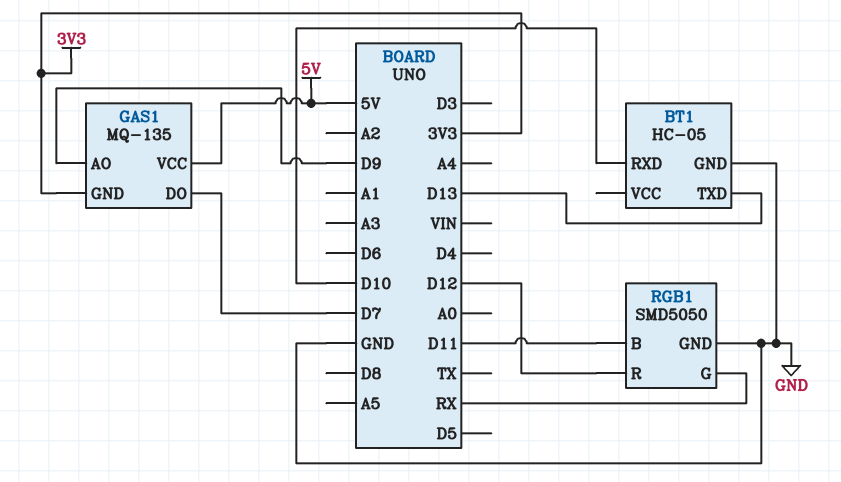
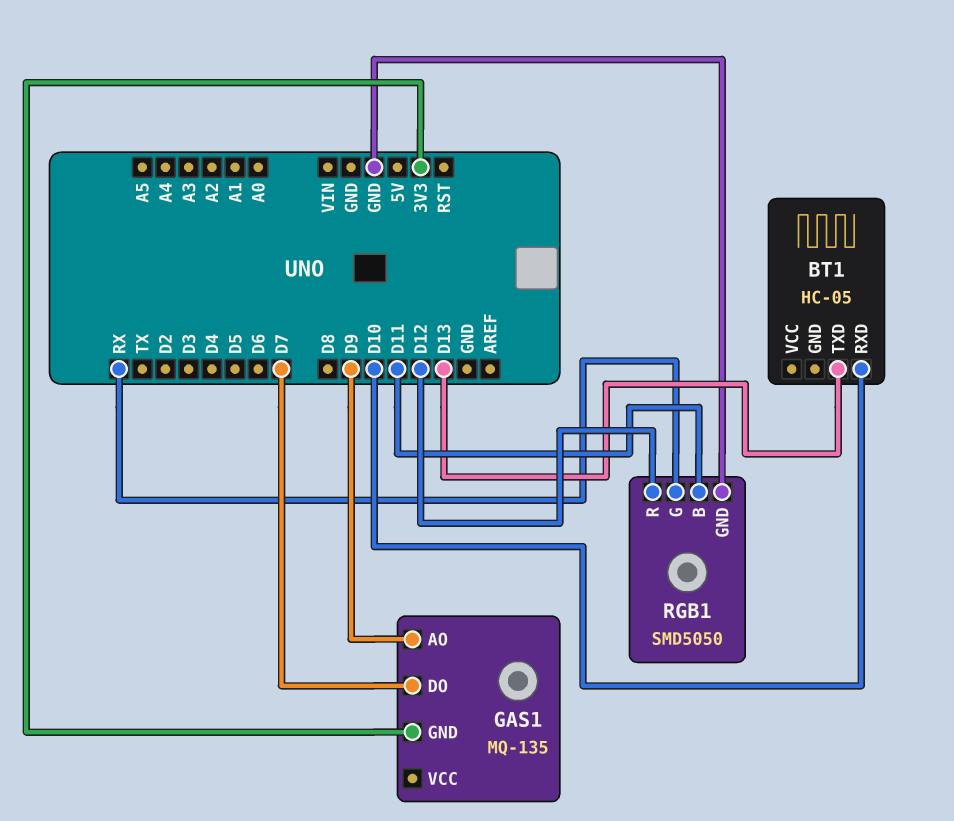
BT1 pin GND: GND -> none
GAS1 pin VCC: 5V -> none

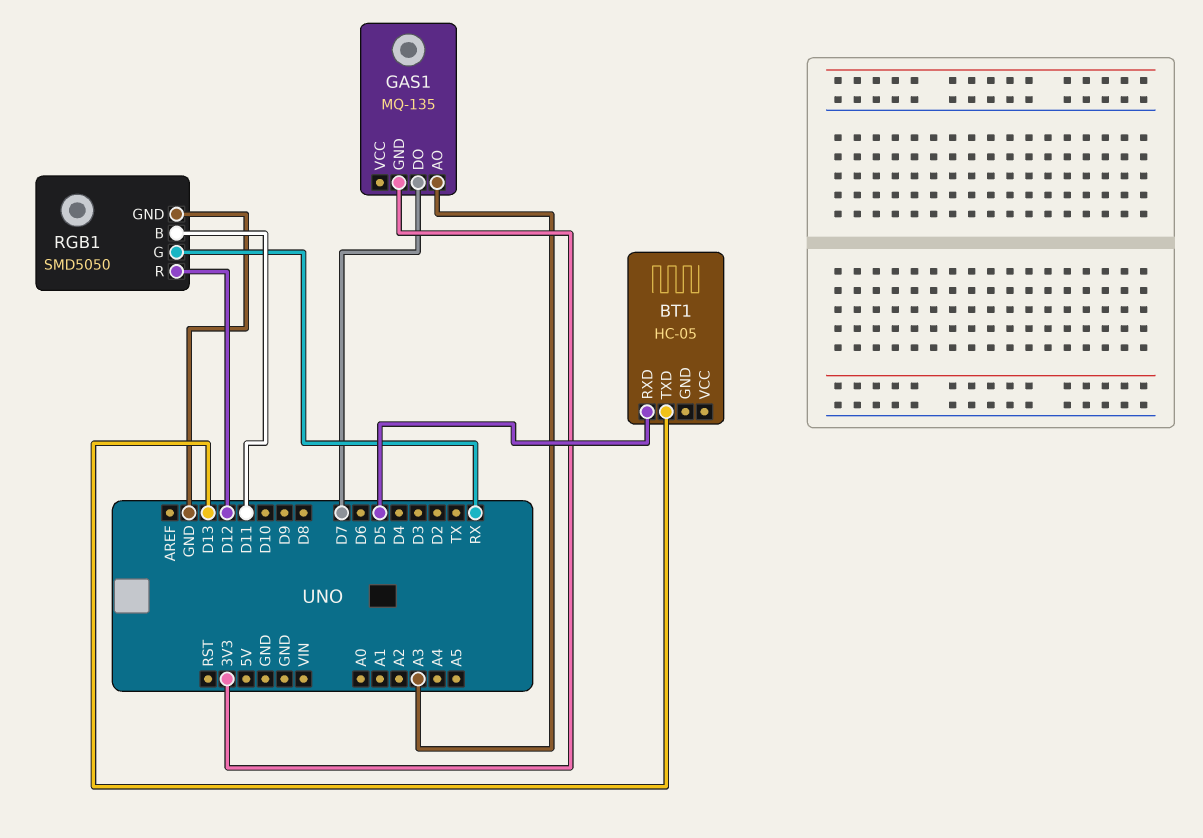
BT1 pin RXD: D10 -> D5
GAS1 pin AO: D9 -> A3

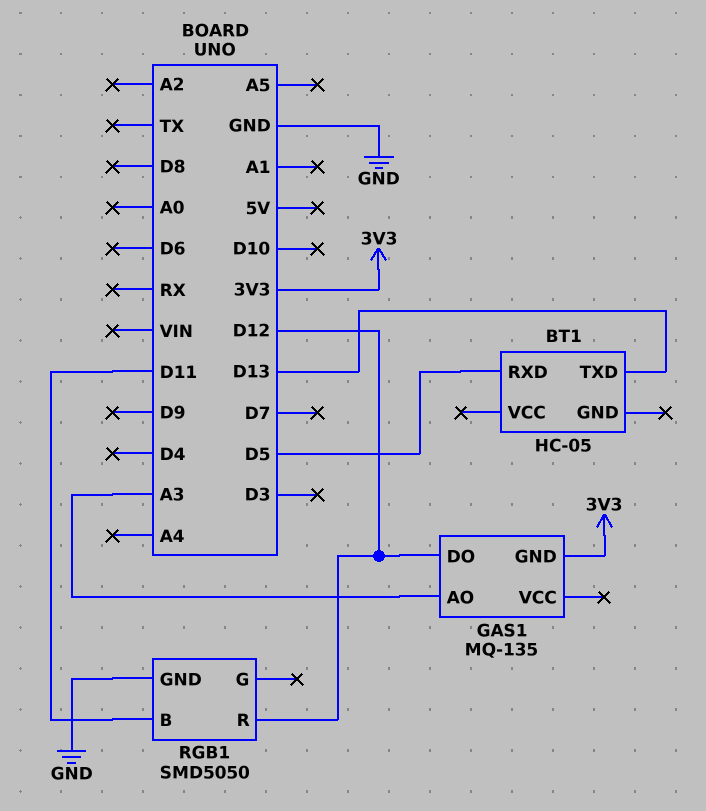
GAS1 pin DO: D7 -> D12
RGB1 pin G: RX -> none

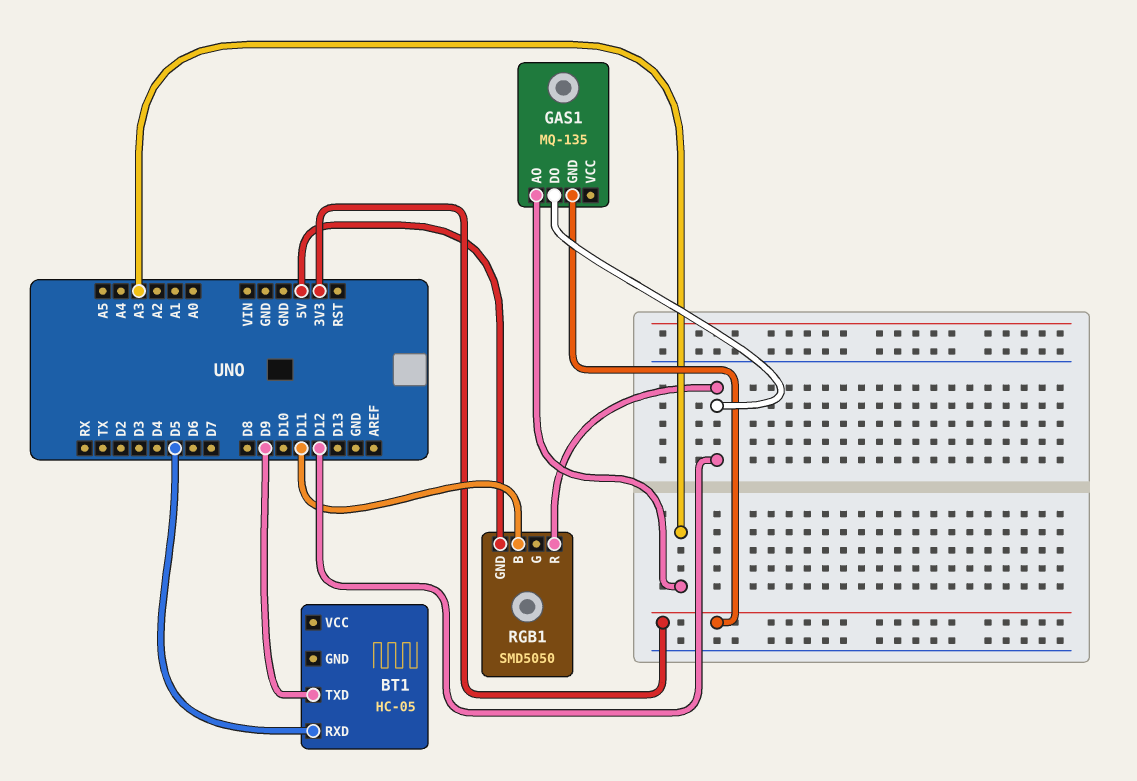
BT1 pin TXD: D13 -> D9
RGB1 pin GND: GND -> 5V

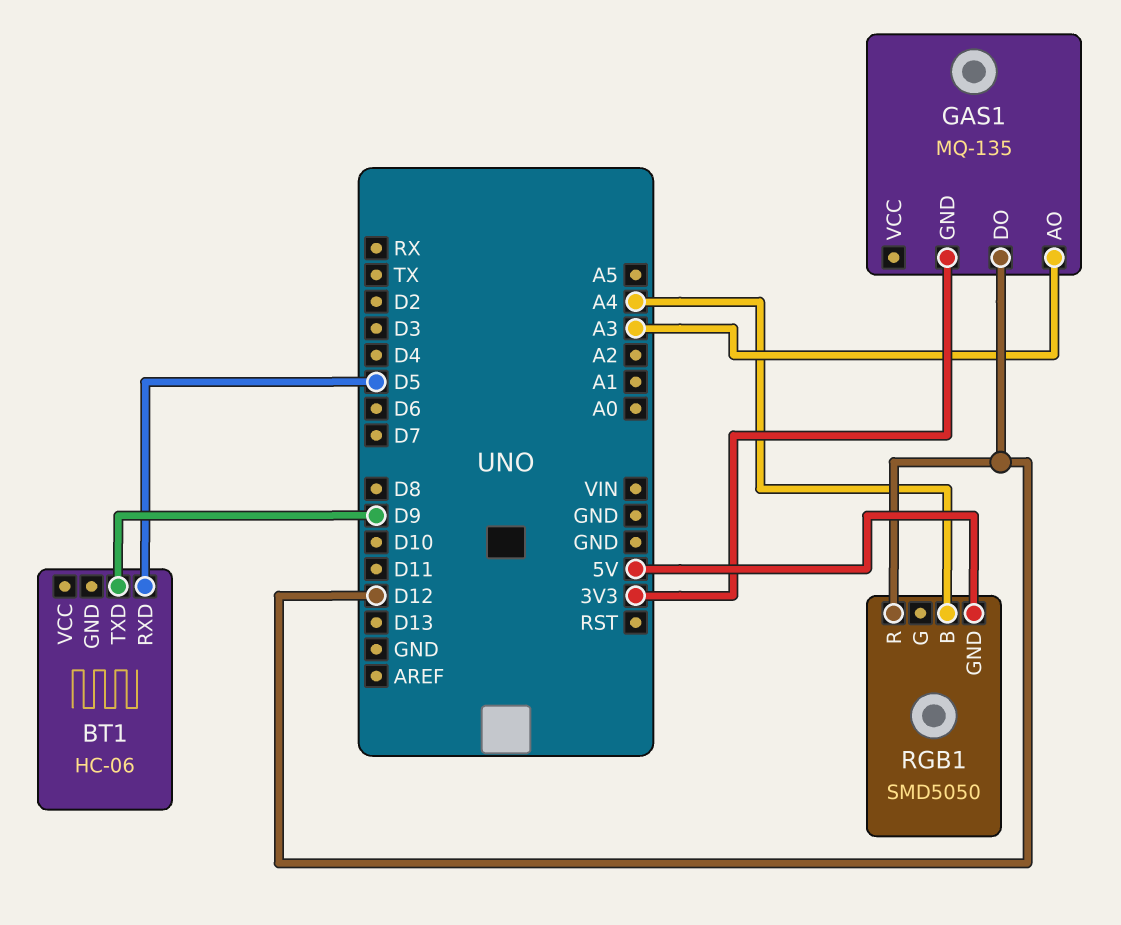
BT1: HC-05 -> HC-06
RGB1 pin B: D11 -> A4

